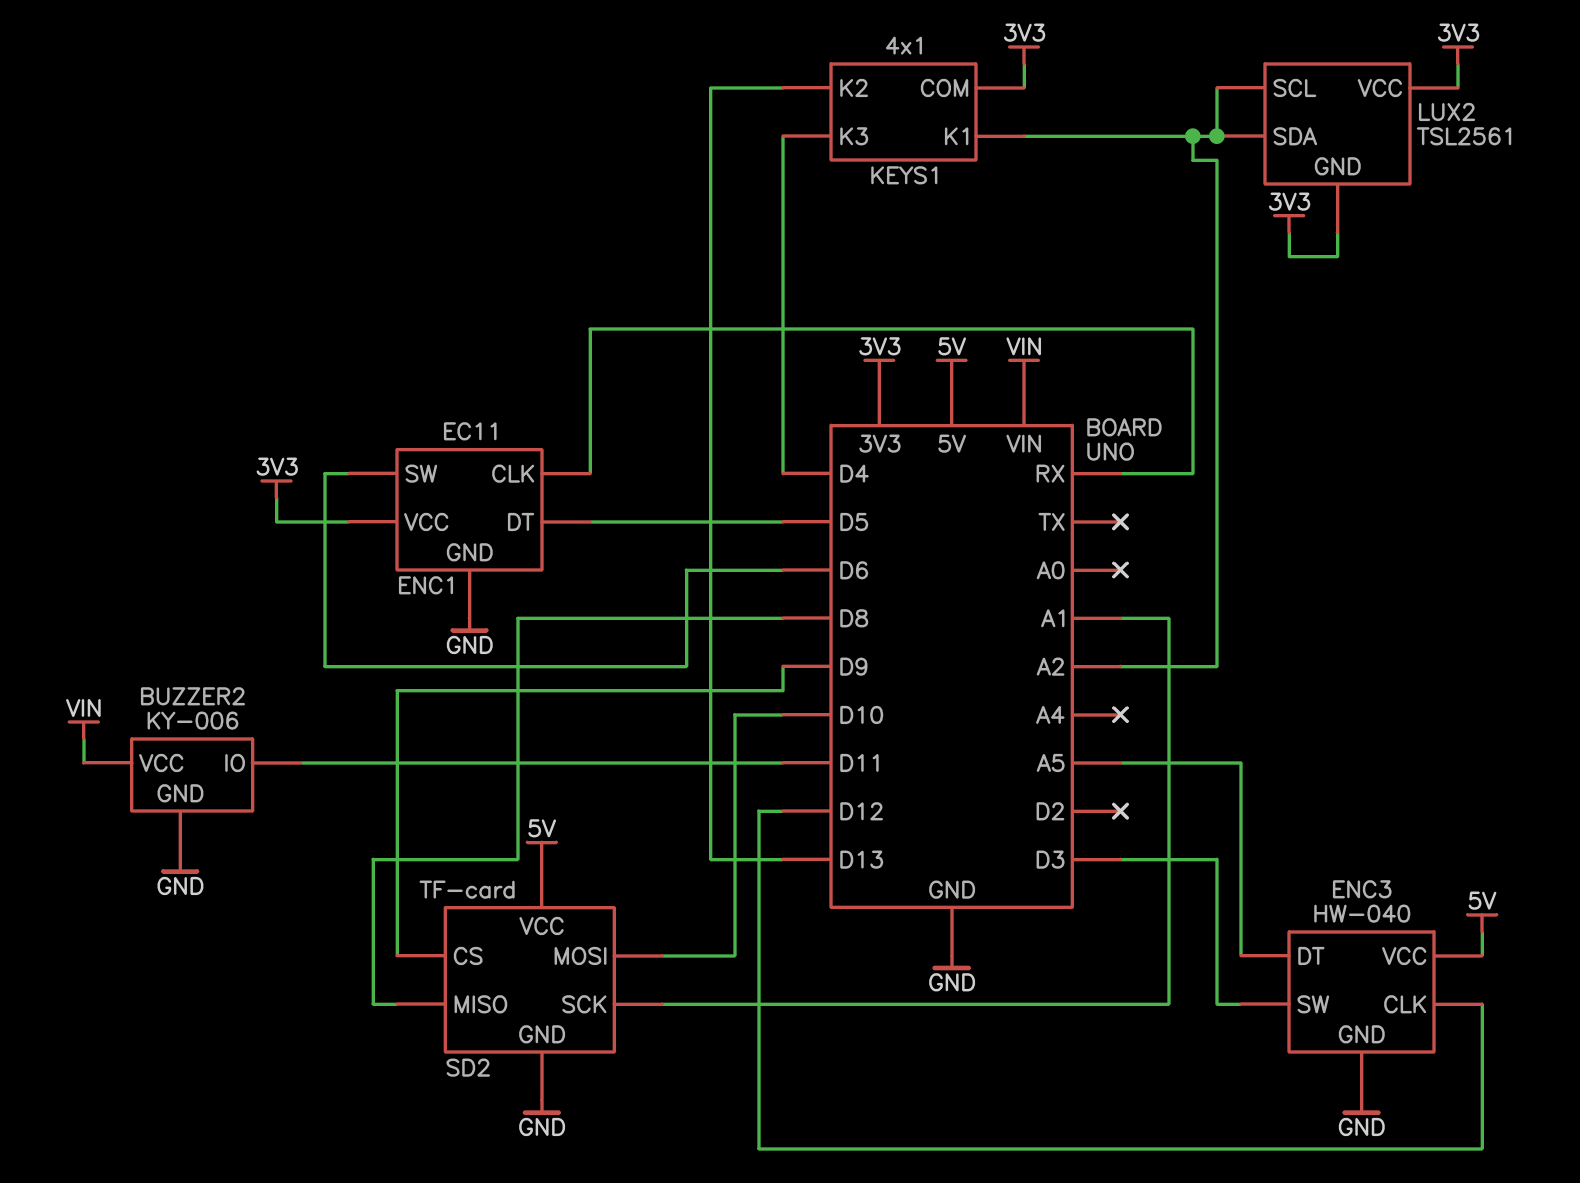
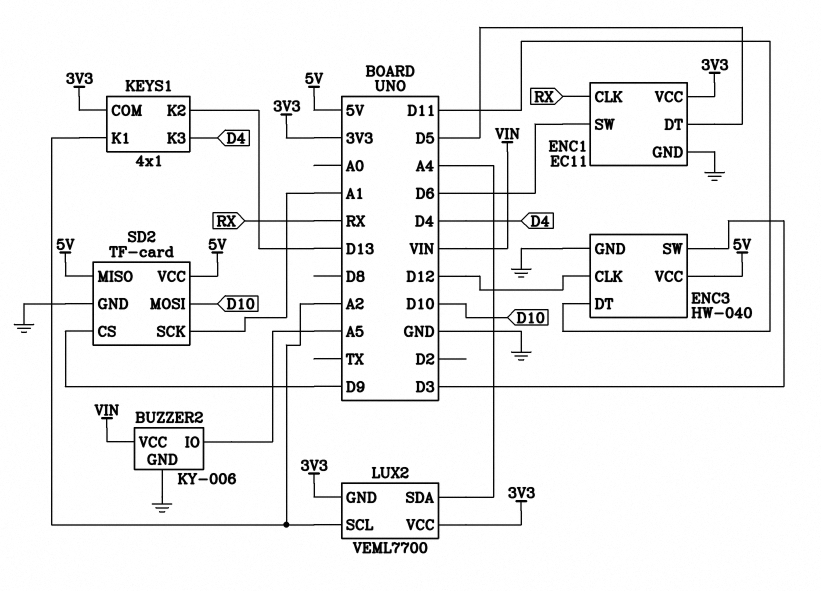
BUZZER2 pin IO: D11 -> A5
ENC3 pin DT: A5 -> D11
LUX2: TSL2561 -> VEML7700
LUX2 pin SDA: A2 -> A4
SD2 pin MISO: D8 -> 5V

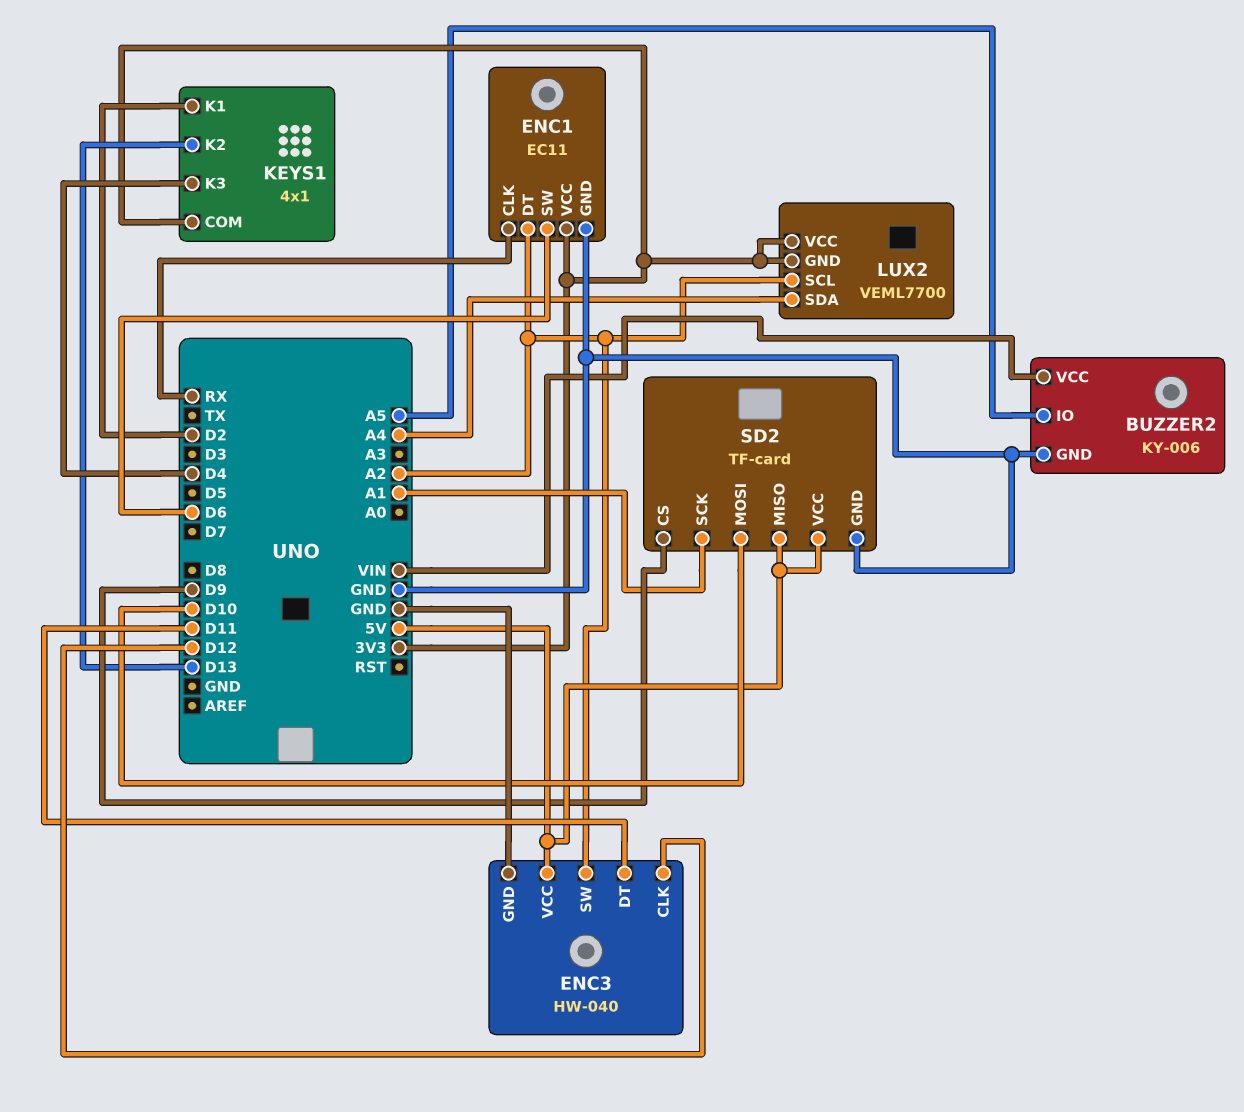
ENC1 pin DT: D5 -> A2
ENC3 pin SW: D3 -> A2
KEYS1 pin K1: A2 -> D2

